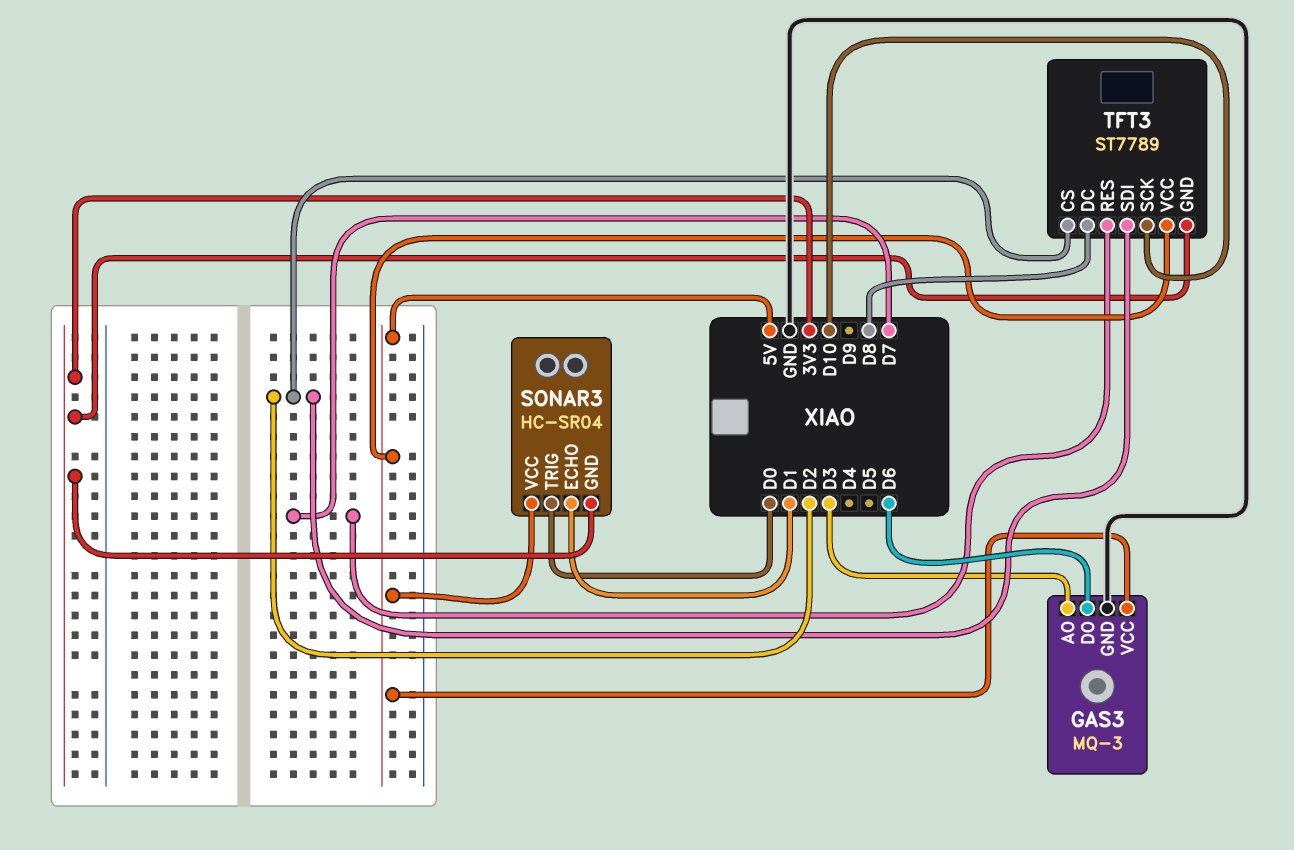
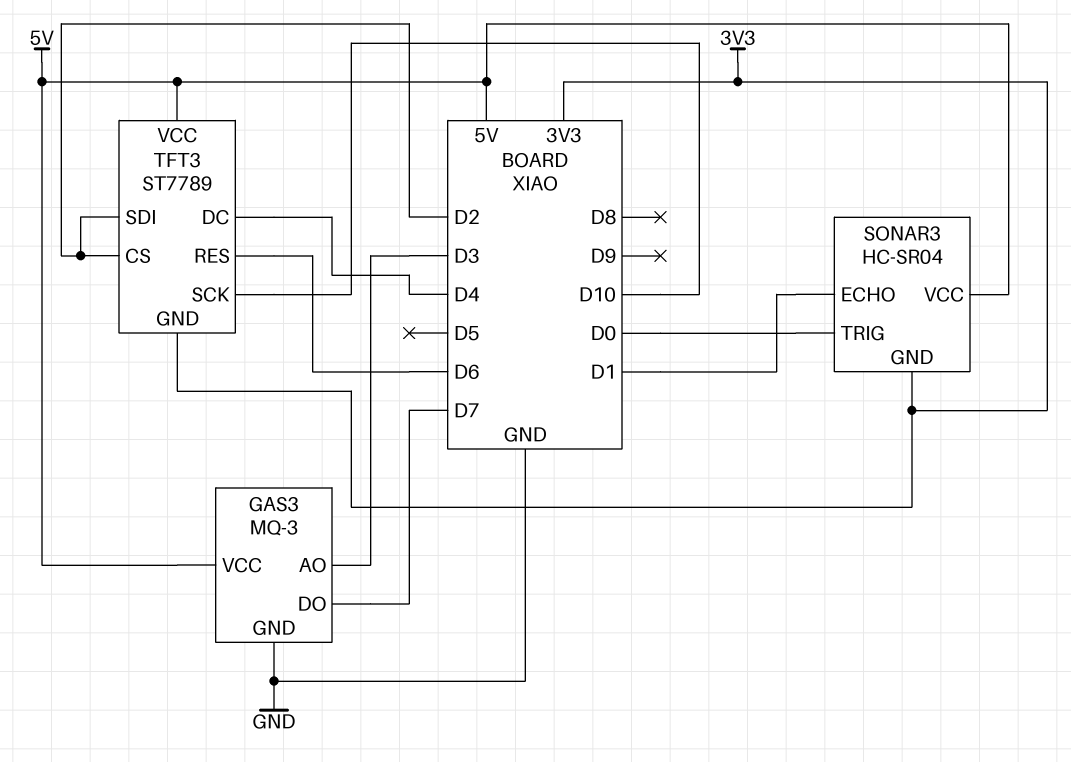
GAS3 pin DO: D6 -> D7
TFT3 pin DC: D8 -> D4
TFT3 pin RES: D7 -> D6

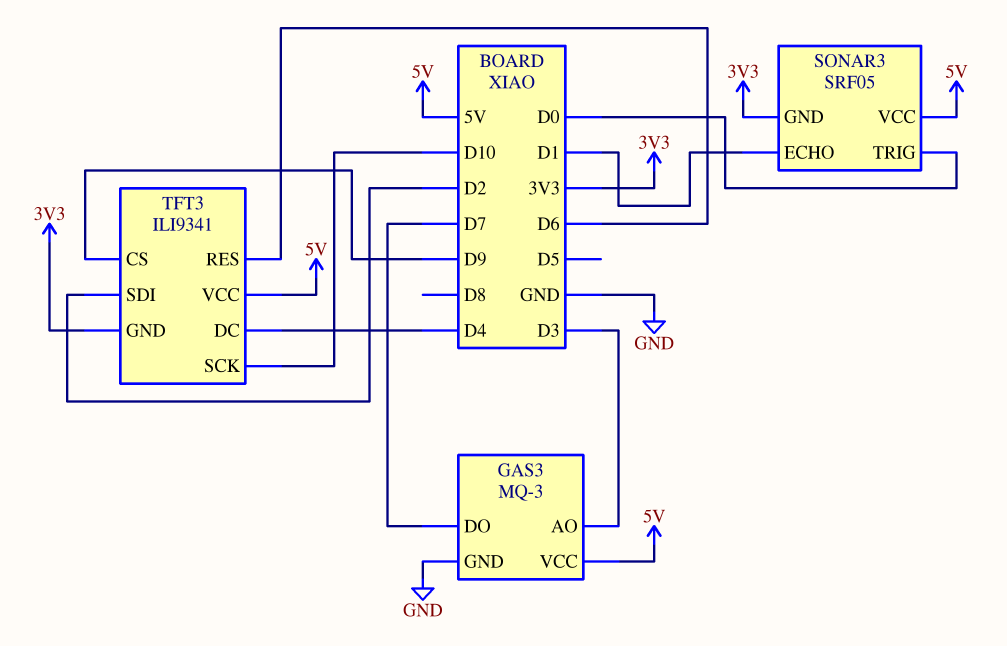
SONAR3: HC-SR04 -> SRF05
TFT3: ST7789 -> ILI9341
TFT3 pin CS: D2 -> D9

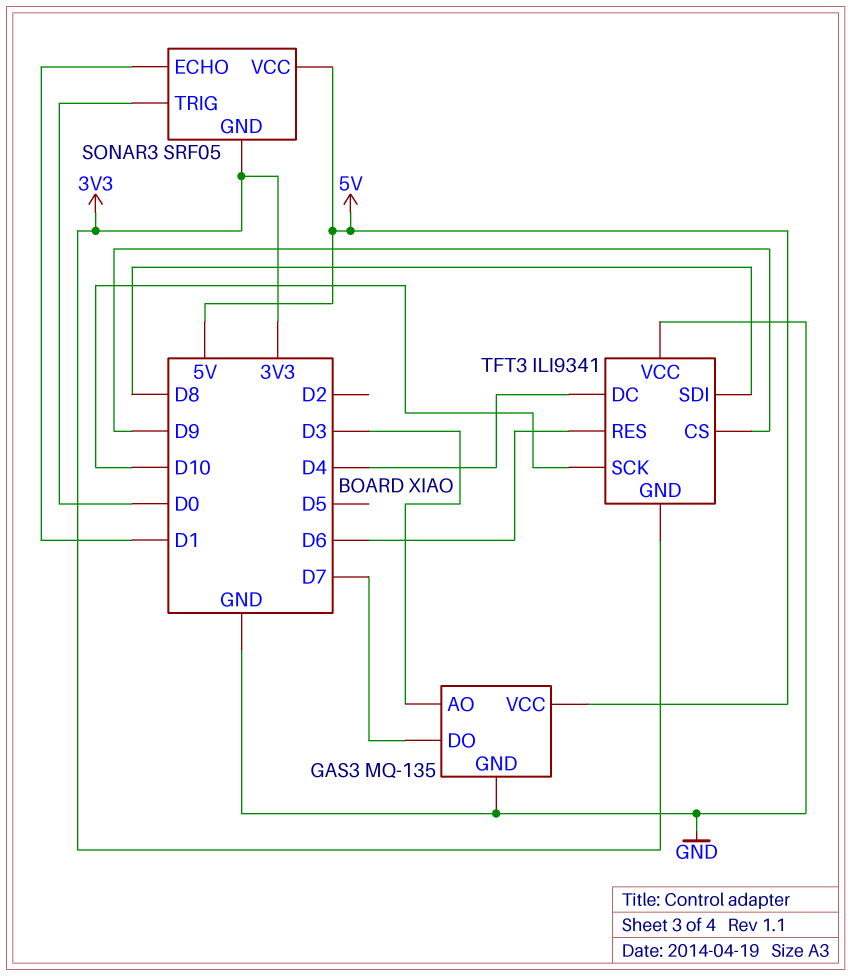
GAS3: MQ-3 -> MQ-135
TFT3 pin SDI: D2 -> D8
TFT3 pin VCC: 5V -> GND

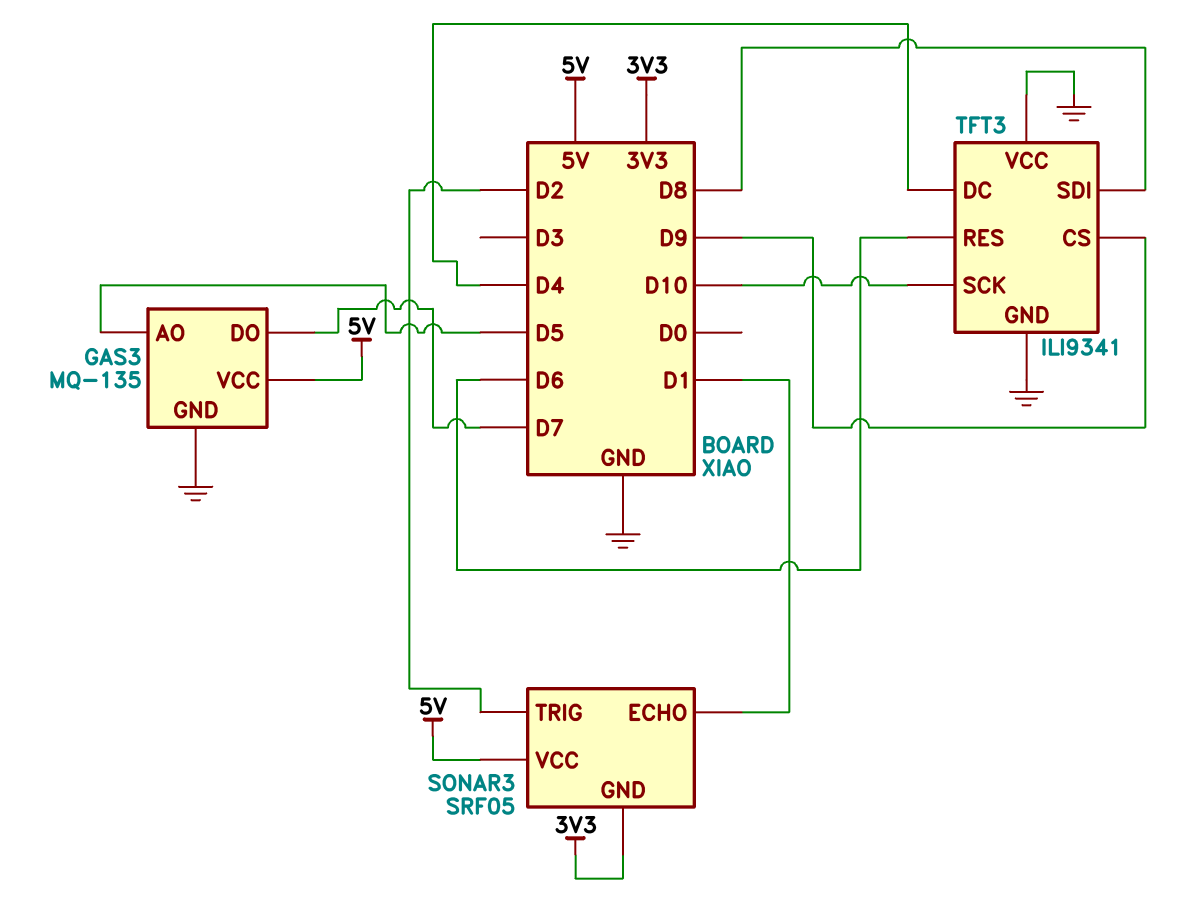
GAS3 pin AO: D3 -> D5
SONAR3 pin TRIG: D0 -> D2
TFT3 pin GND: 3V3 -> GND

